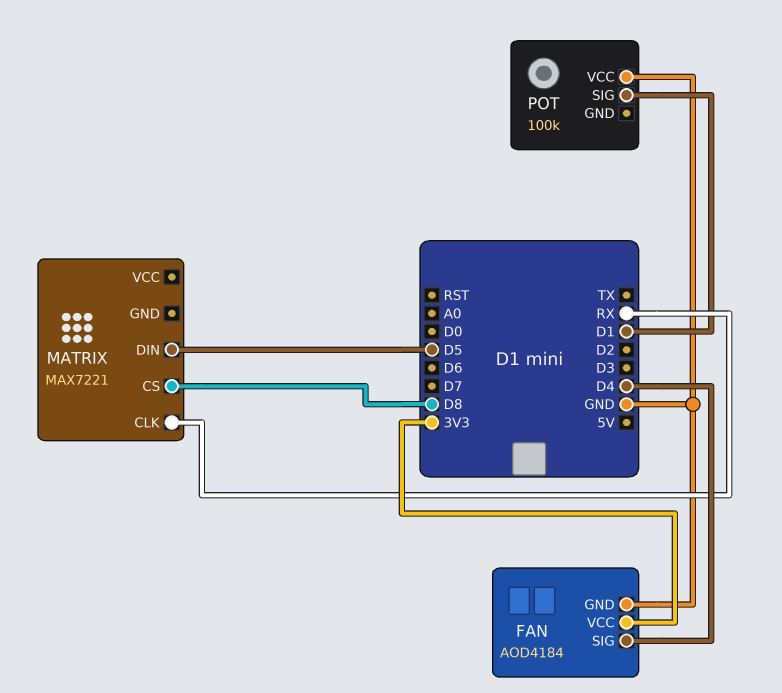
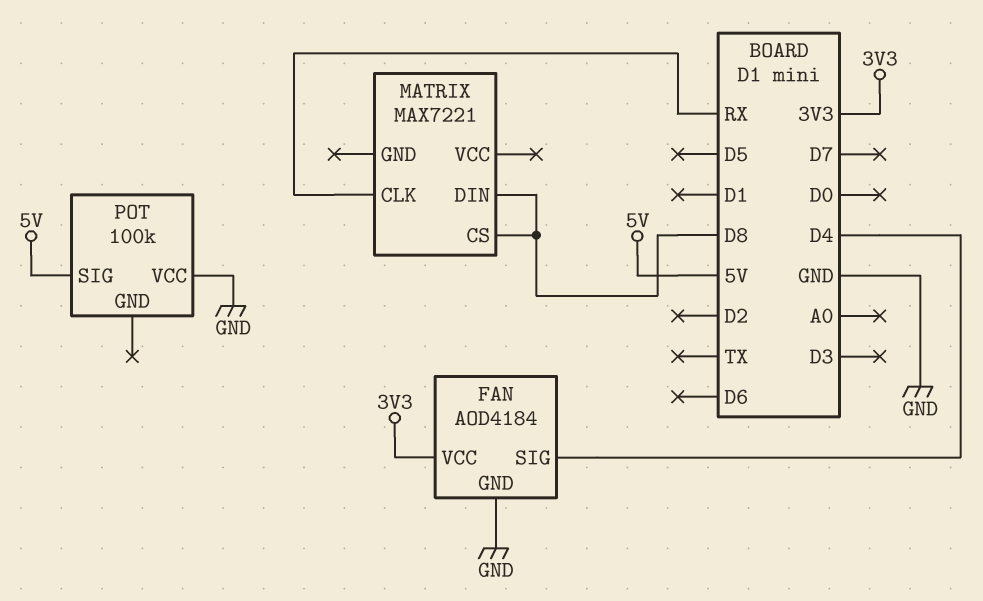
MATRIX pin DIN: D5 -> D8
POT pin SIG: D1 -> 5V

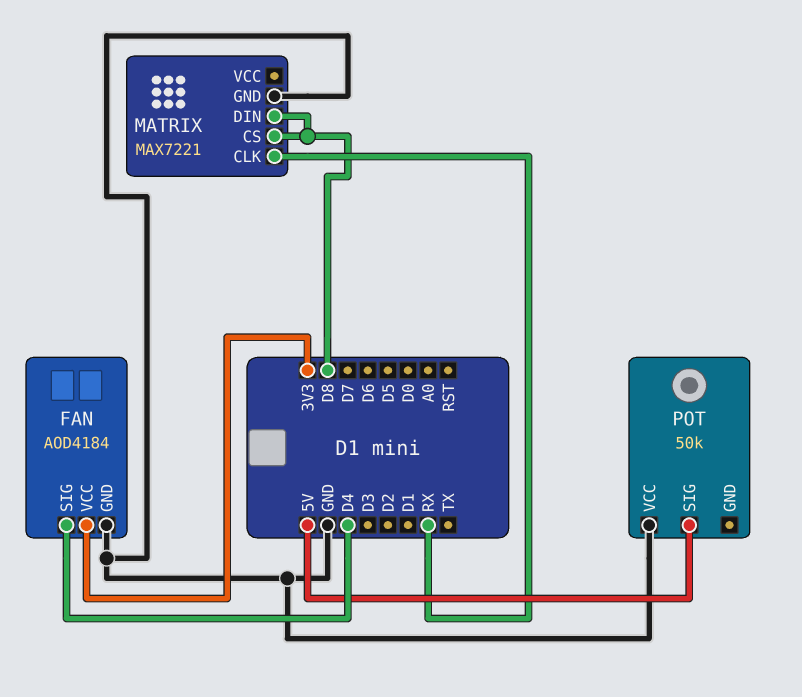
MATRIX pin GND: none -> GND
POT: 100k -> 50k

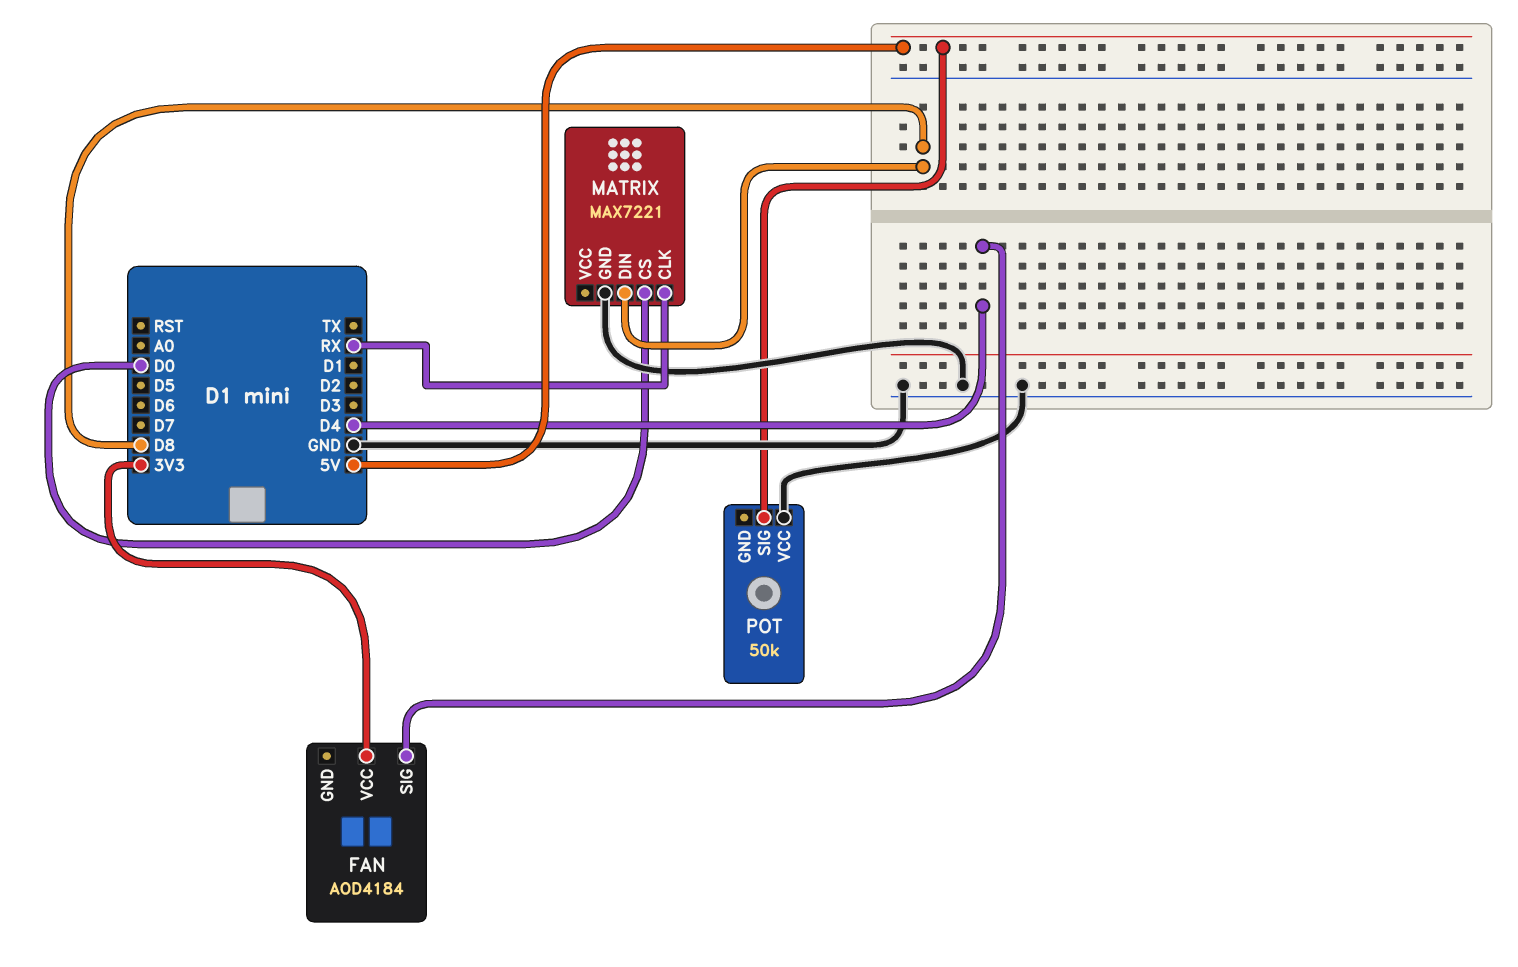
FAN pin GND: GND -> none
MATRIX pin CS: D8 -> D0

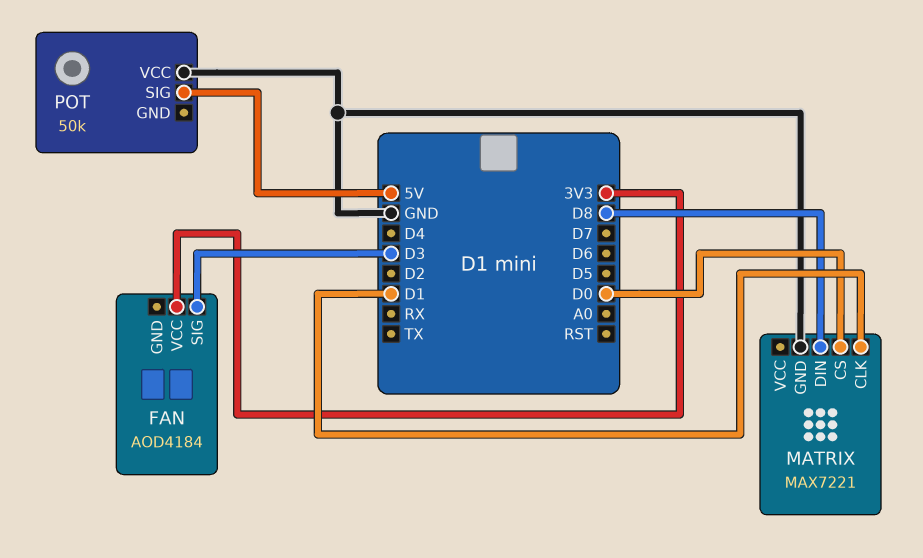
FAN pin SIG: D4 -> D3
MATRIX pin CLK: RX -> D1

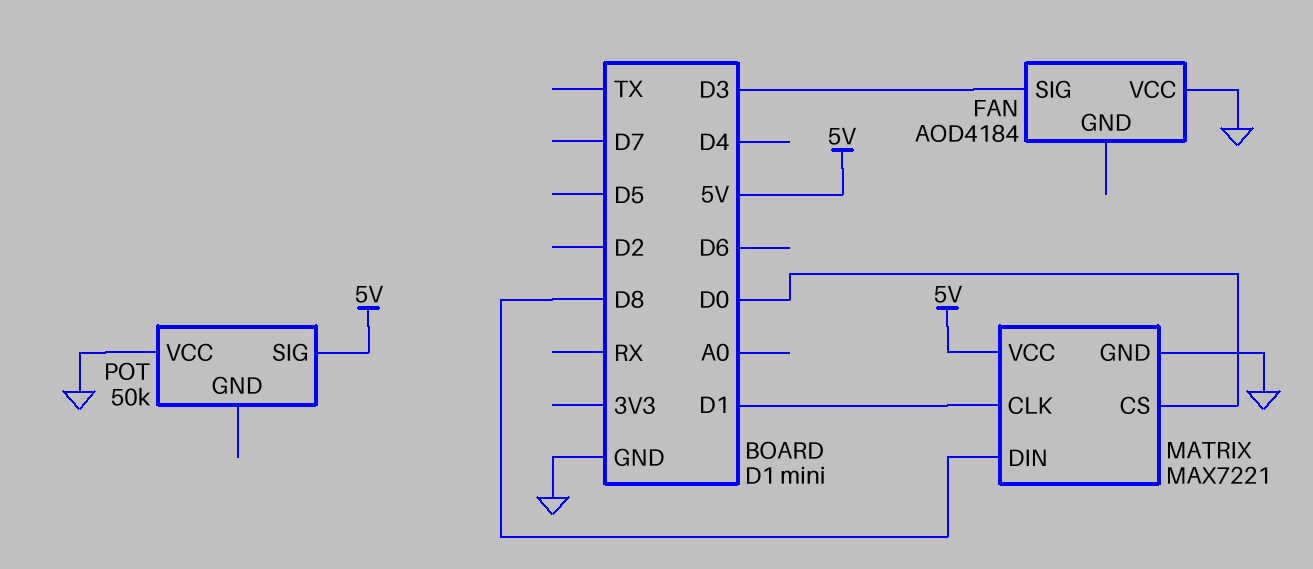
FAN pin VCC: 3V3 -> GND
MATRIX pin VCC: none -> 5V

